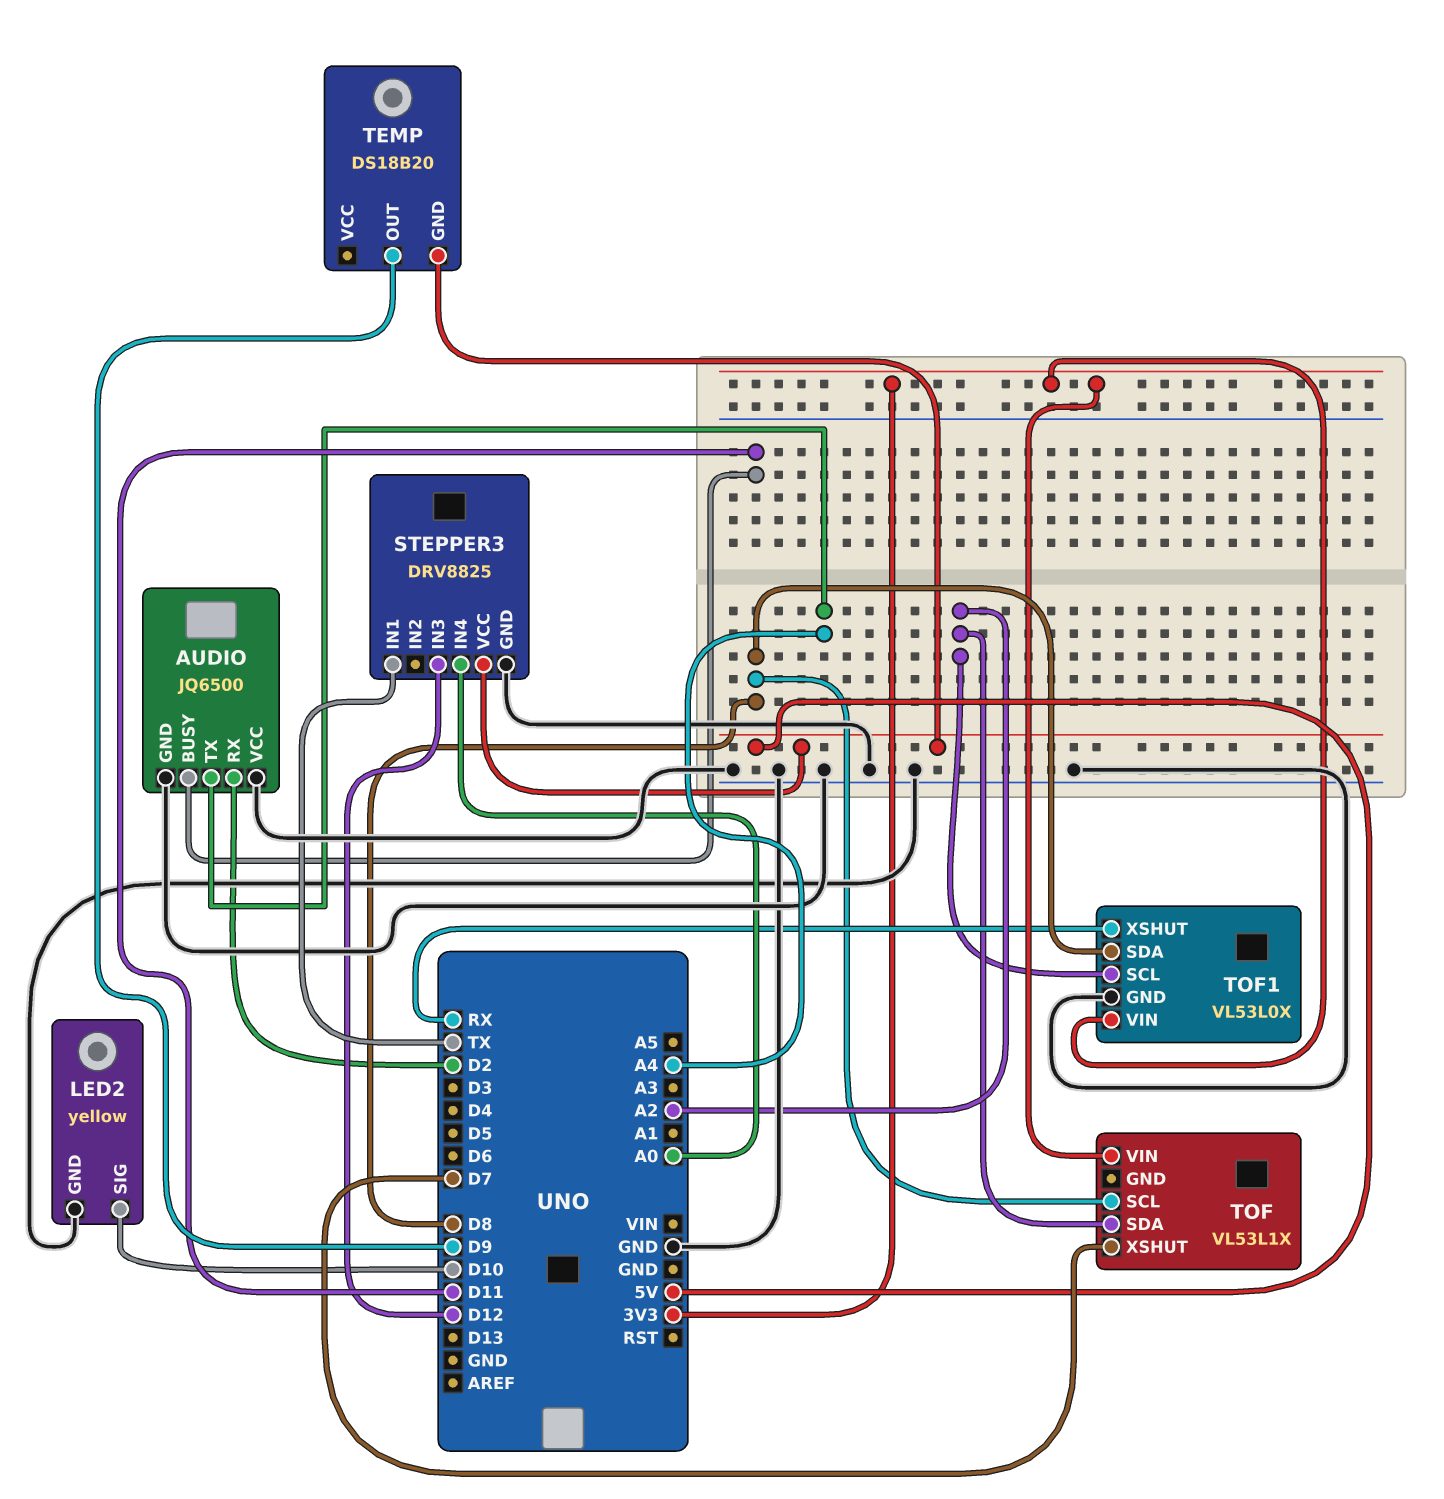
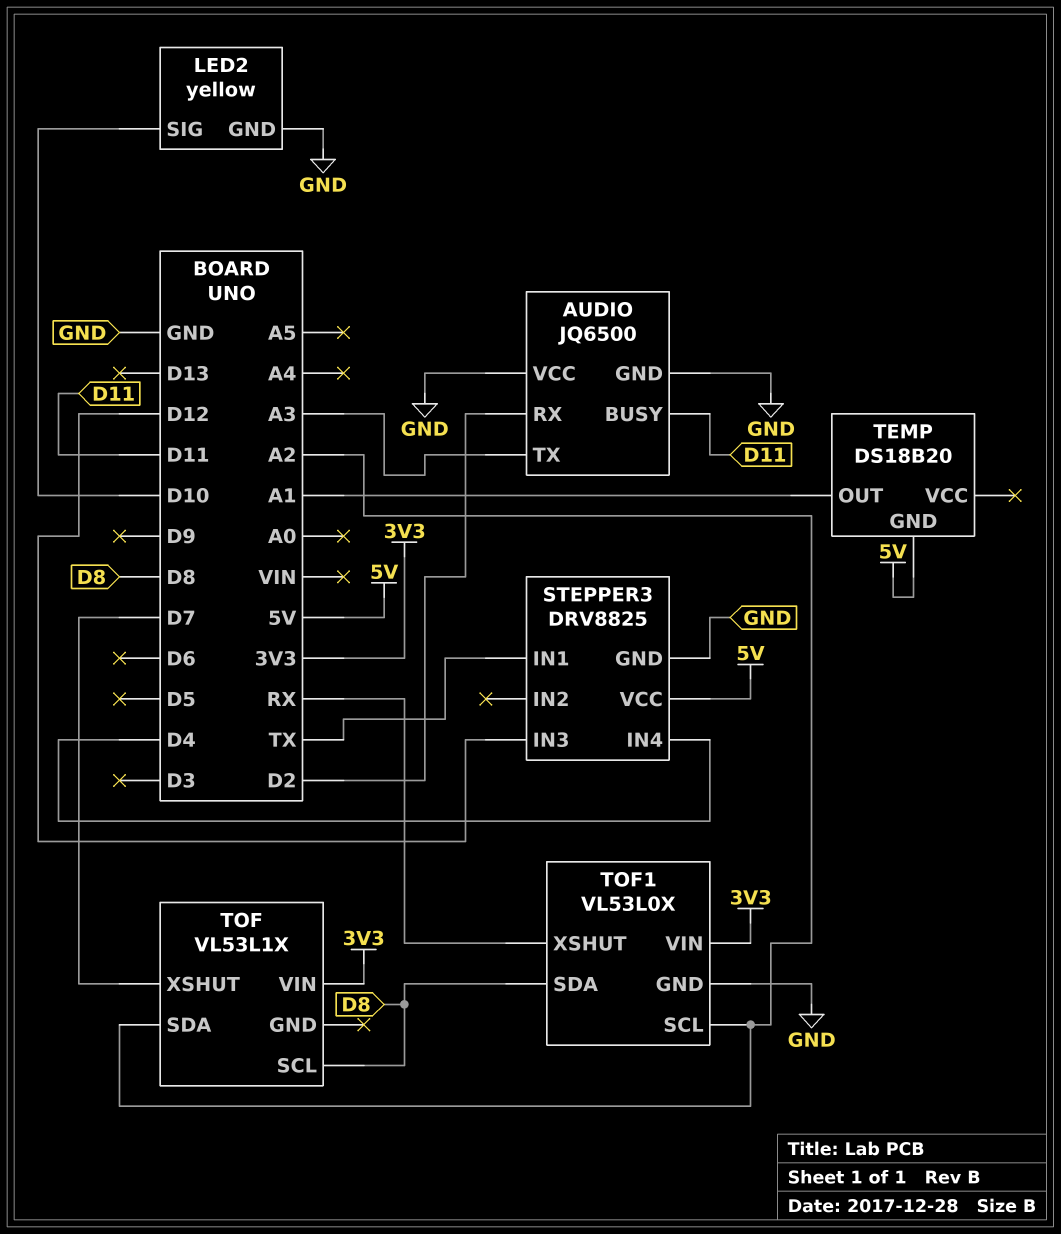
AUDIO pin TX: A4 -> A3
STEPPER3 pin IN4: A0 -> D4
TEMP pin OUT: D9 -> A1

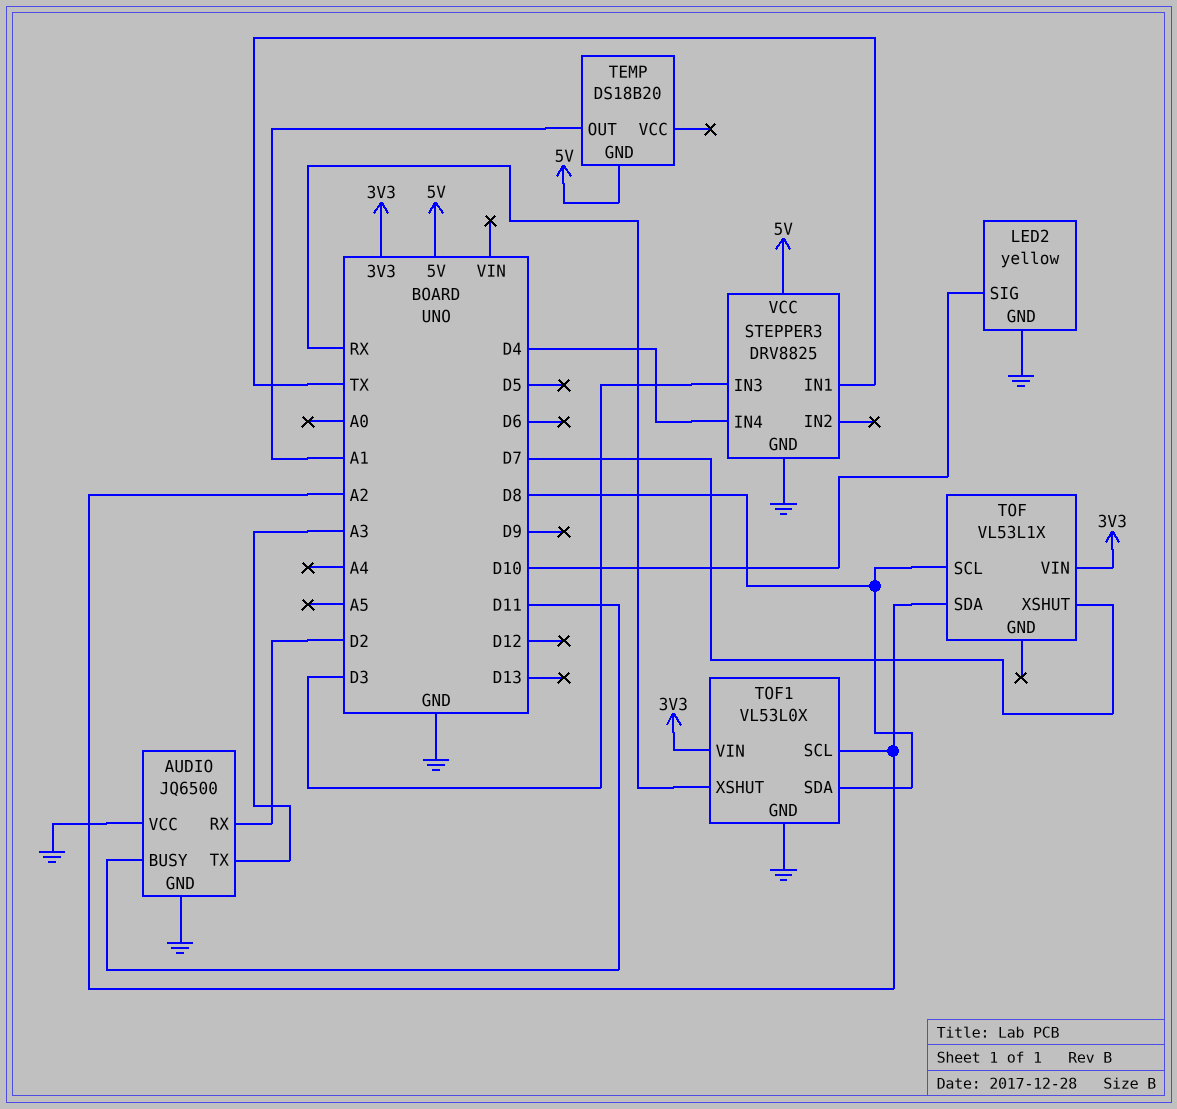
STEPPER3 pin IN3: D12 -> D3

